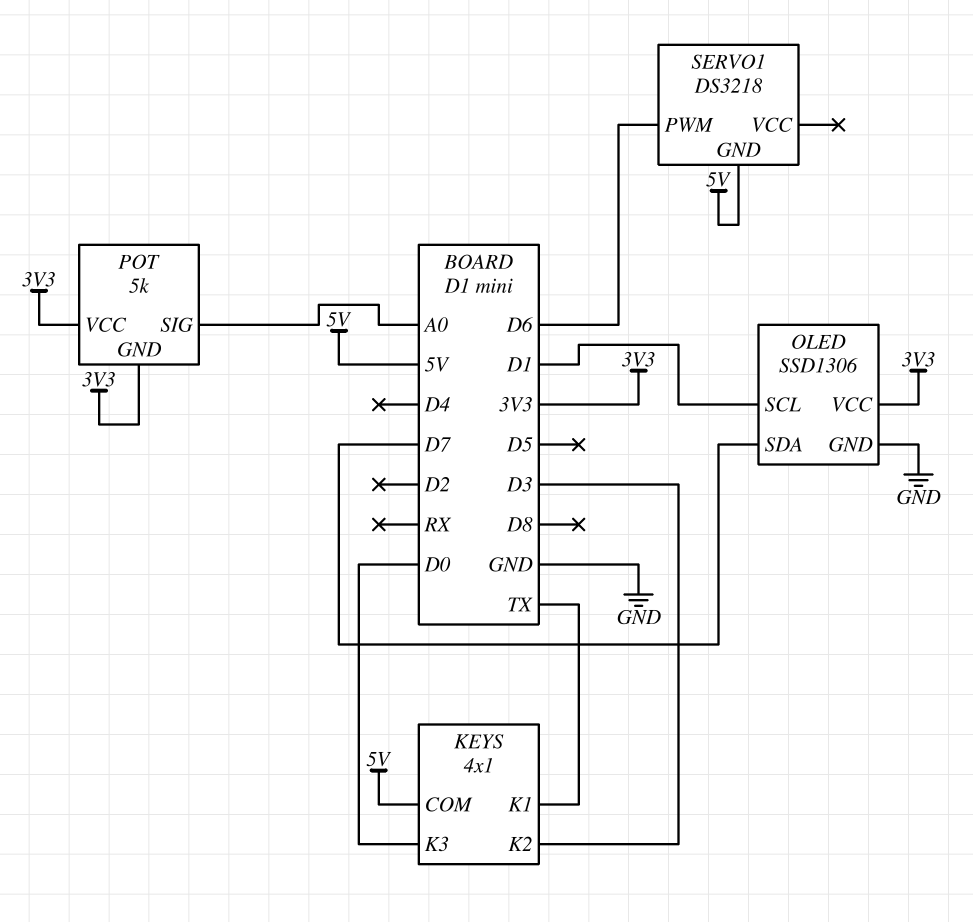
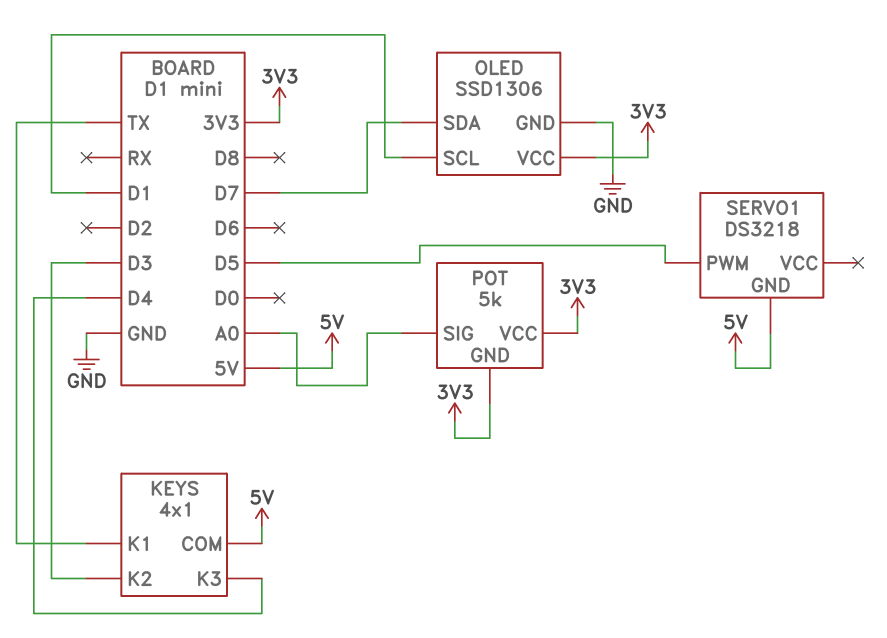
KEYS pin K3: D0 -> D4
SERVO1 pin PWM: D6 -> D5

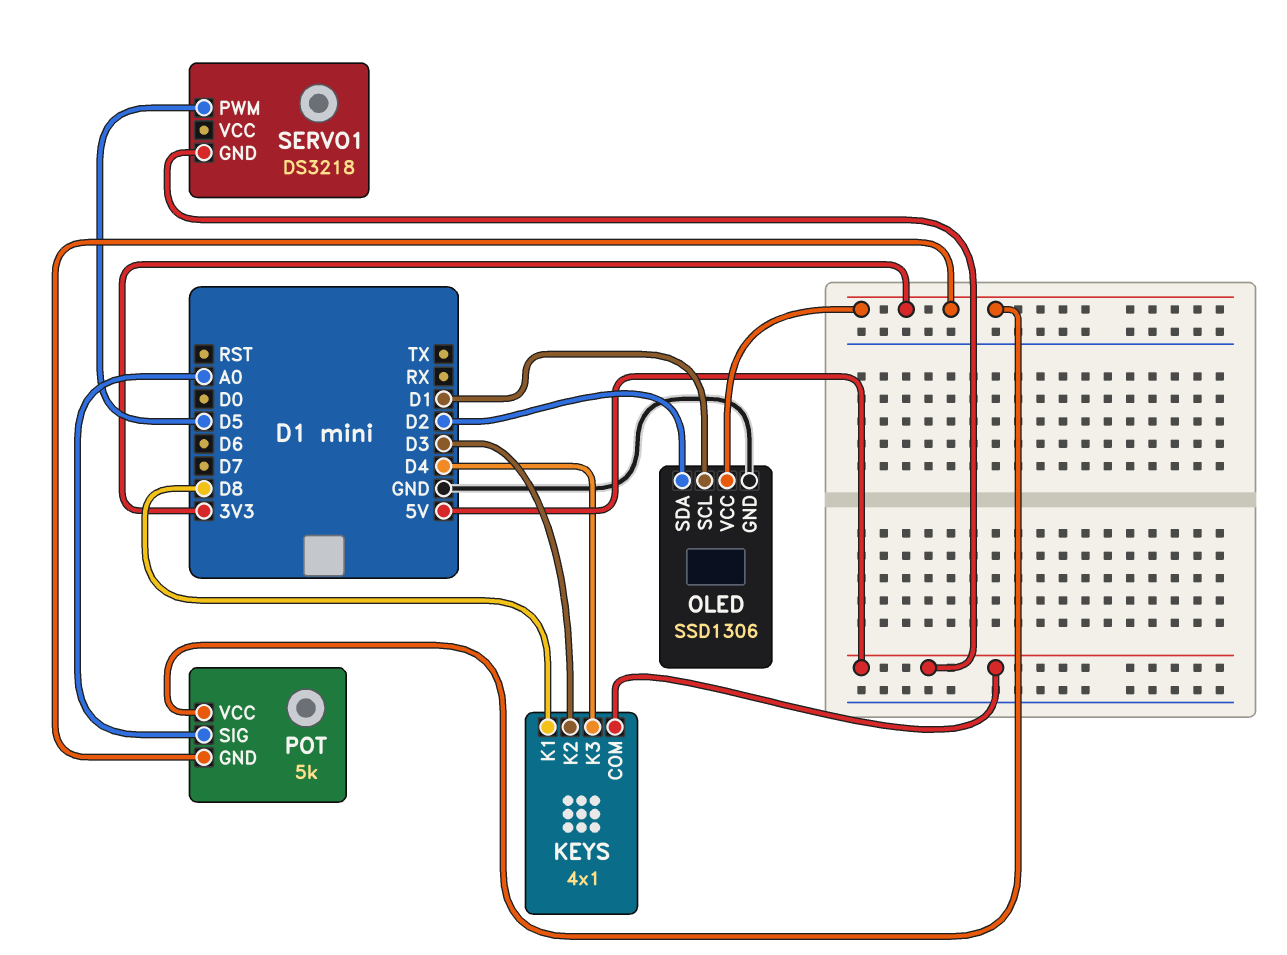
KEYS pin K1: TX -> D8
OLED pin SDA: D7 -> D2

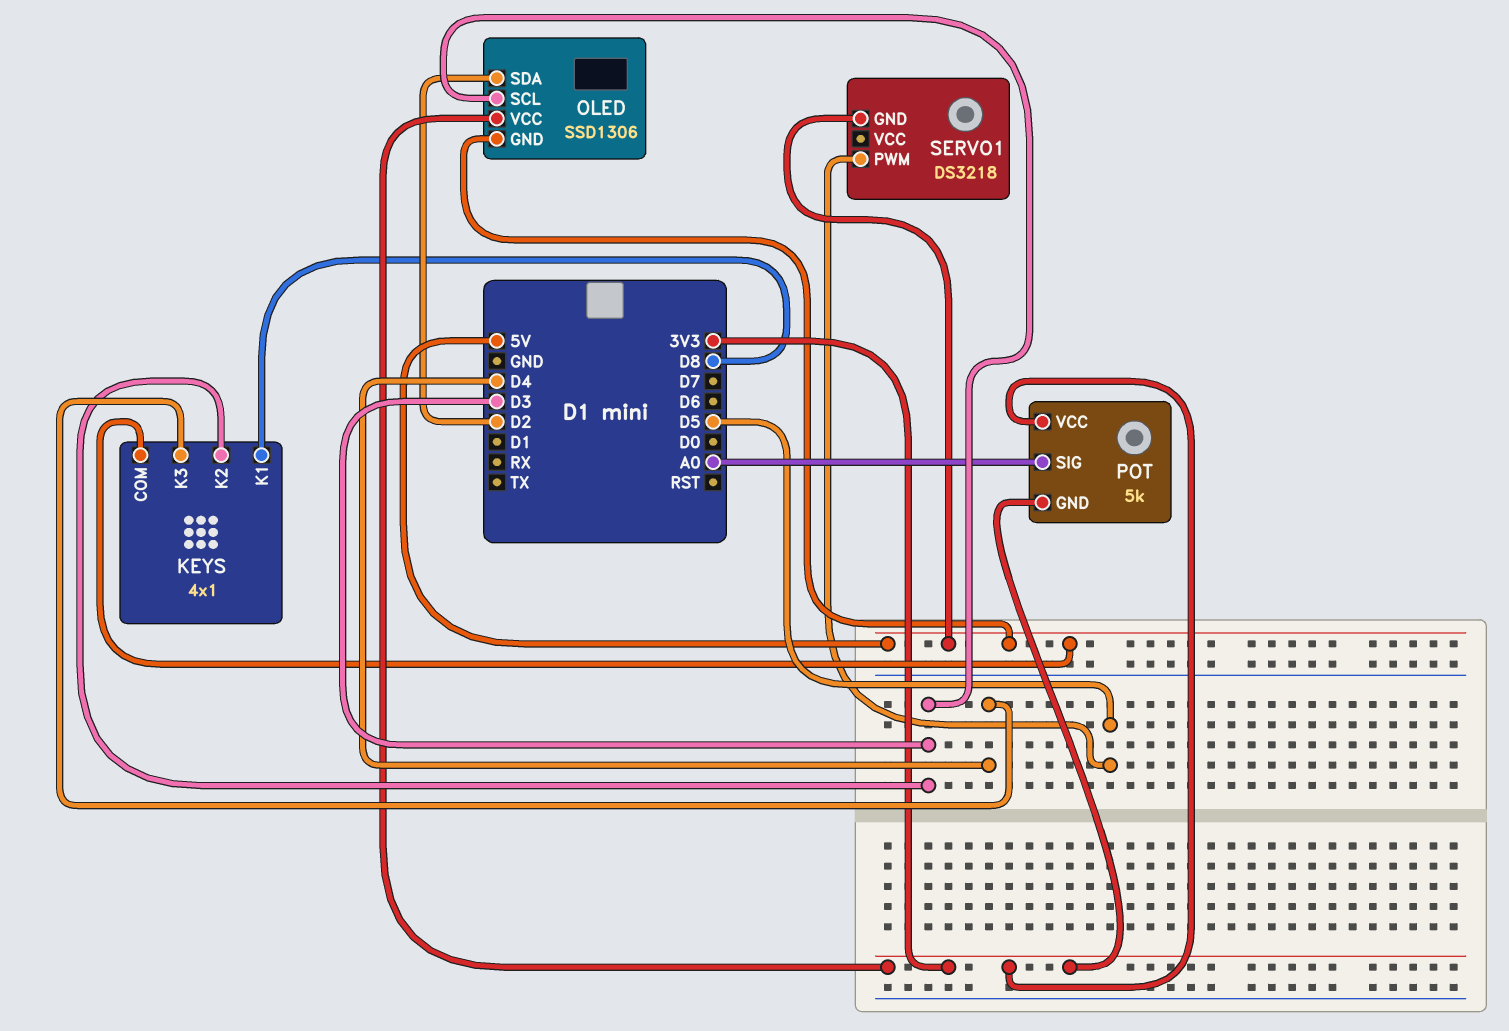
OLED pin GND: GND -> 5V
OLED pin SCL: D1 -> D3

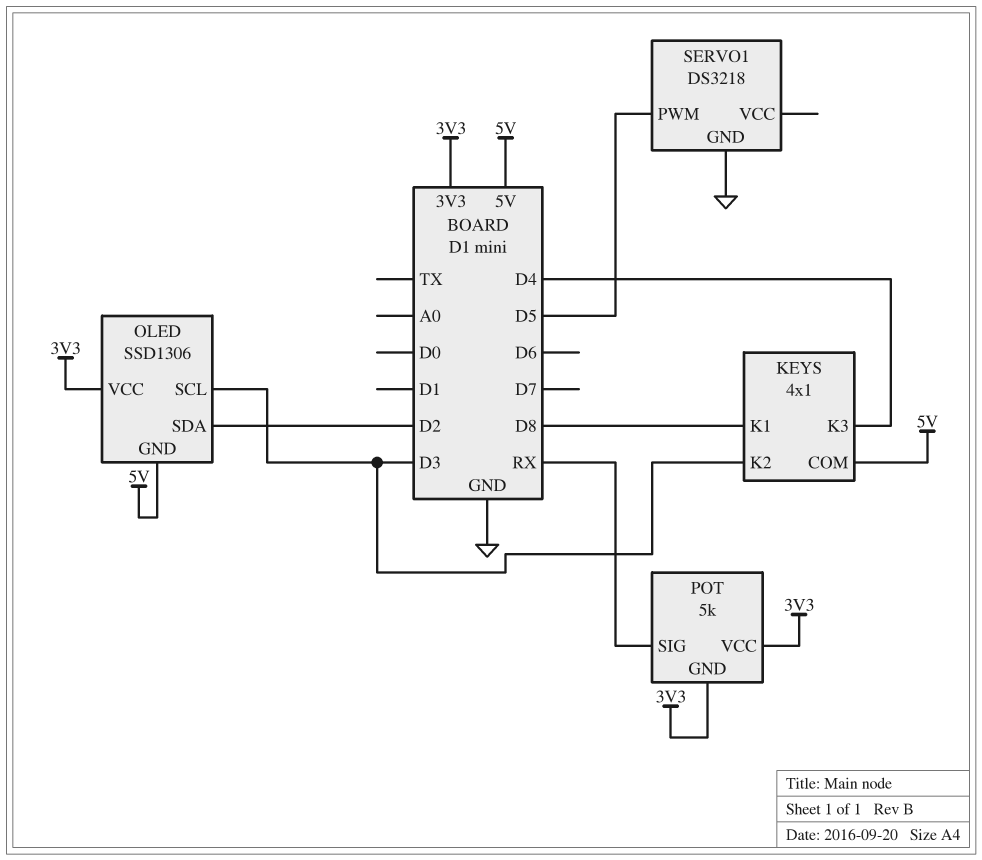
POT pin SIG: A0 -> RX
SERVO1 pin GND: 5V -> GND

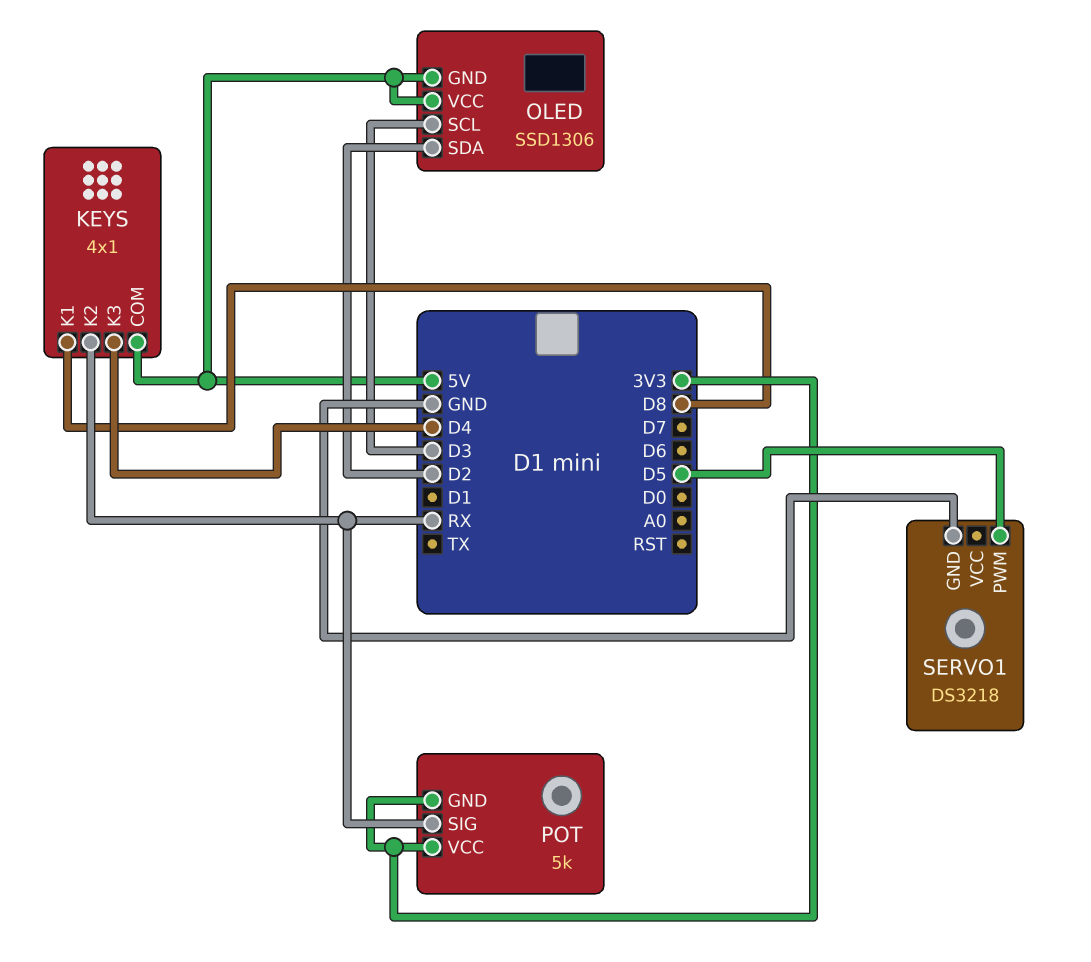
KEYS pin K2: D3 -> RX
OLED pin VCC: 3V3 -> 5V

